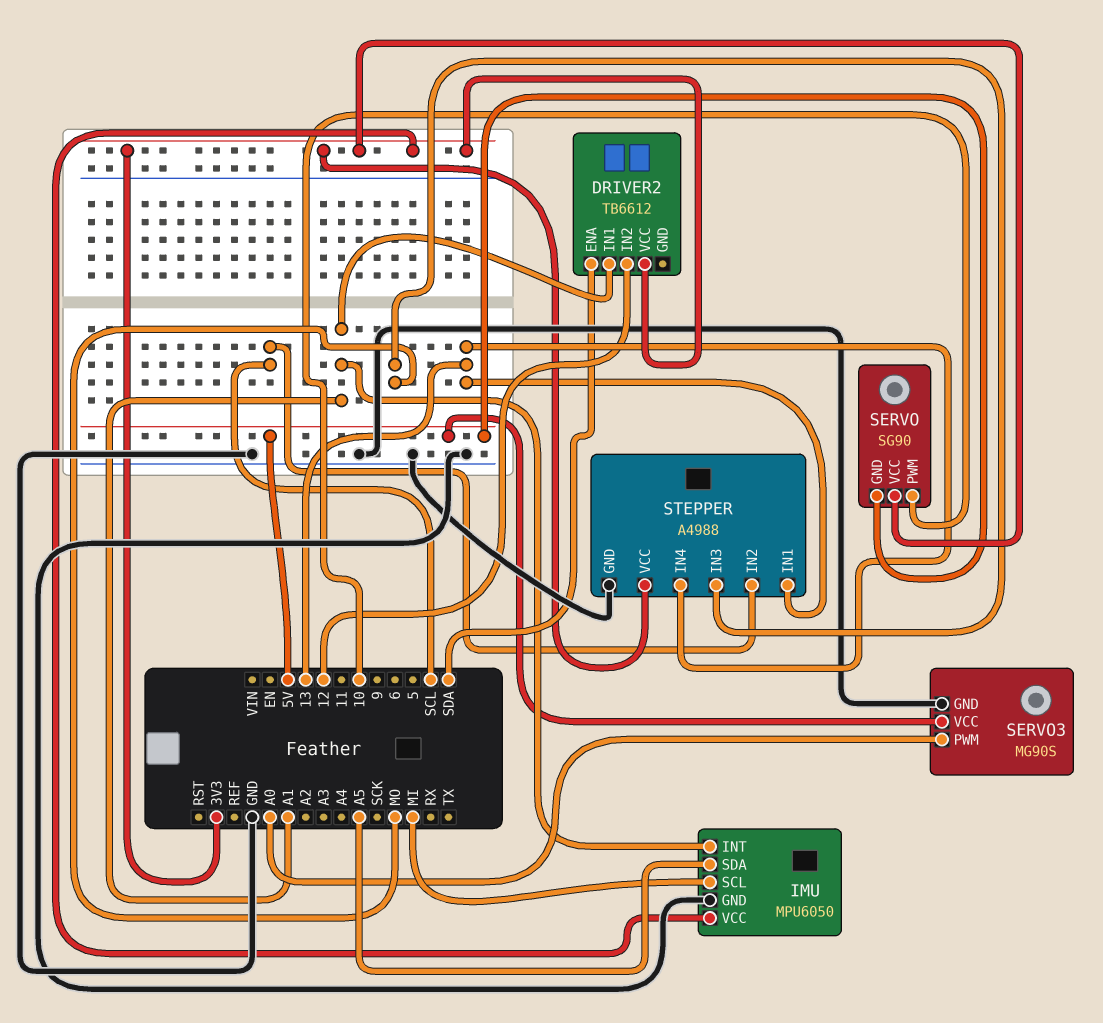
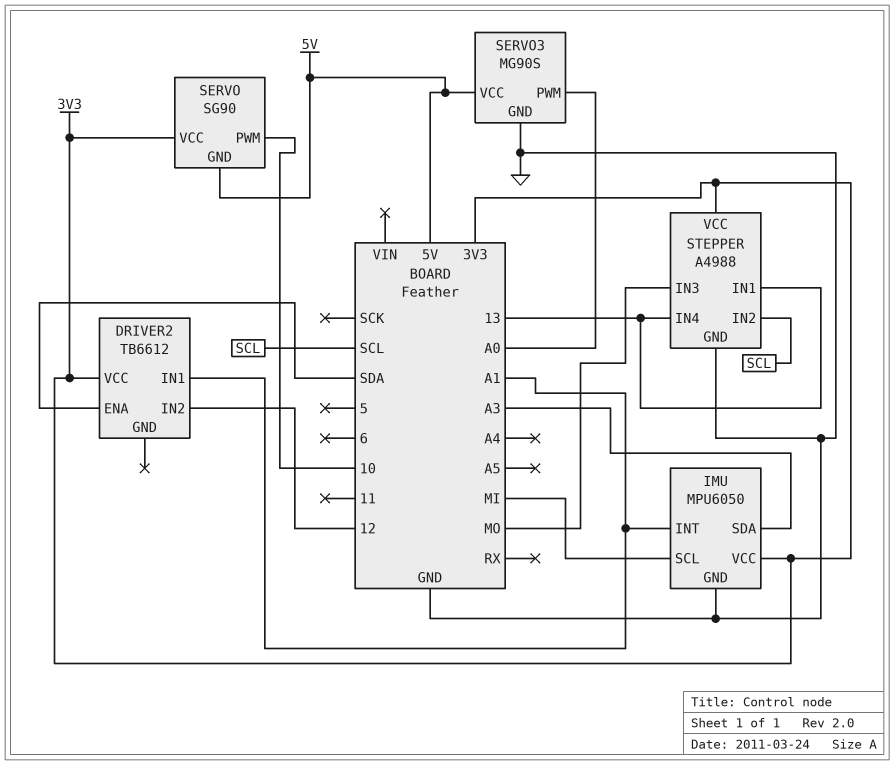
IMU pin SDA: A5 -> A3

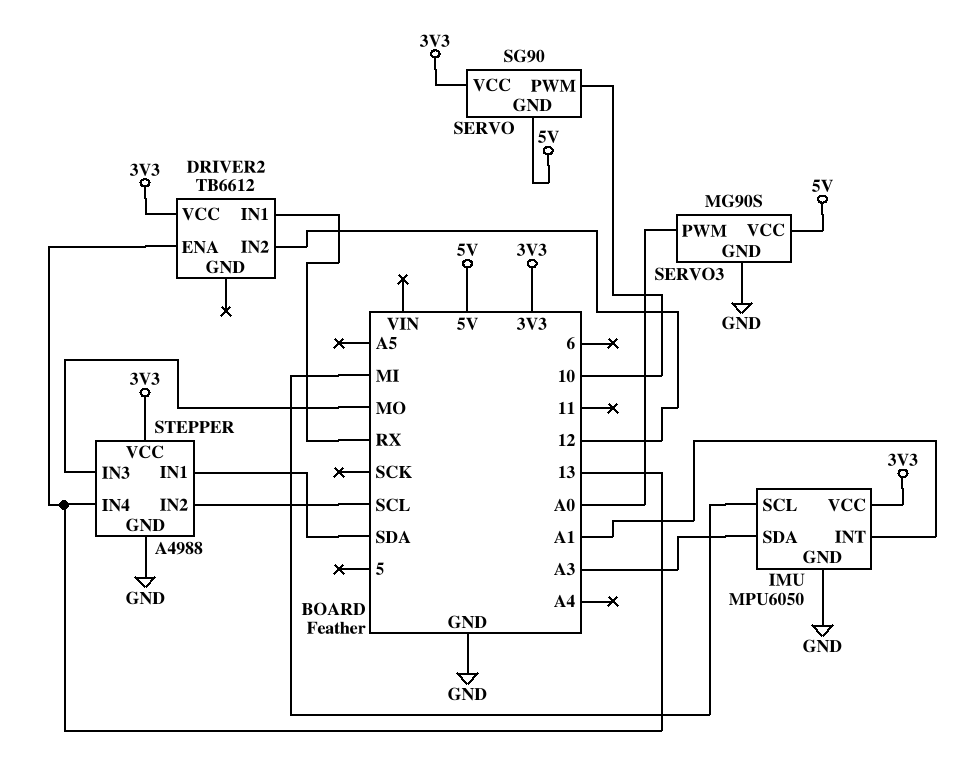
DRIVER2 pin ENA: SDA -> 13
DRIVER2 pin IN1: A1 -> RX
STEPPER pin IN1: 13 -> SDA

